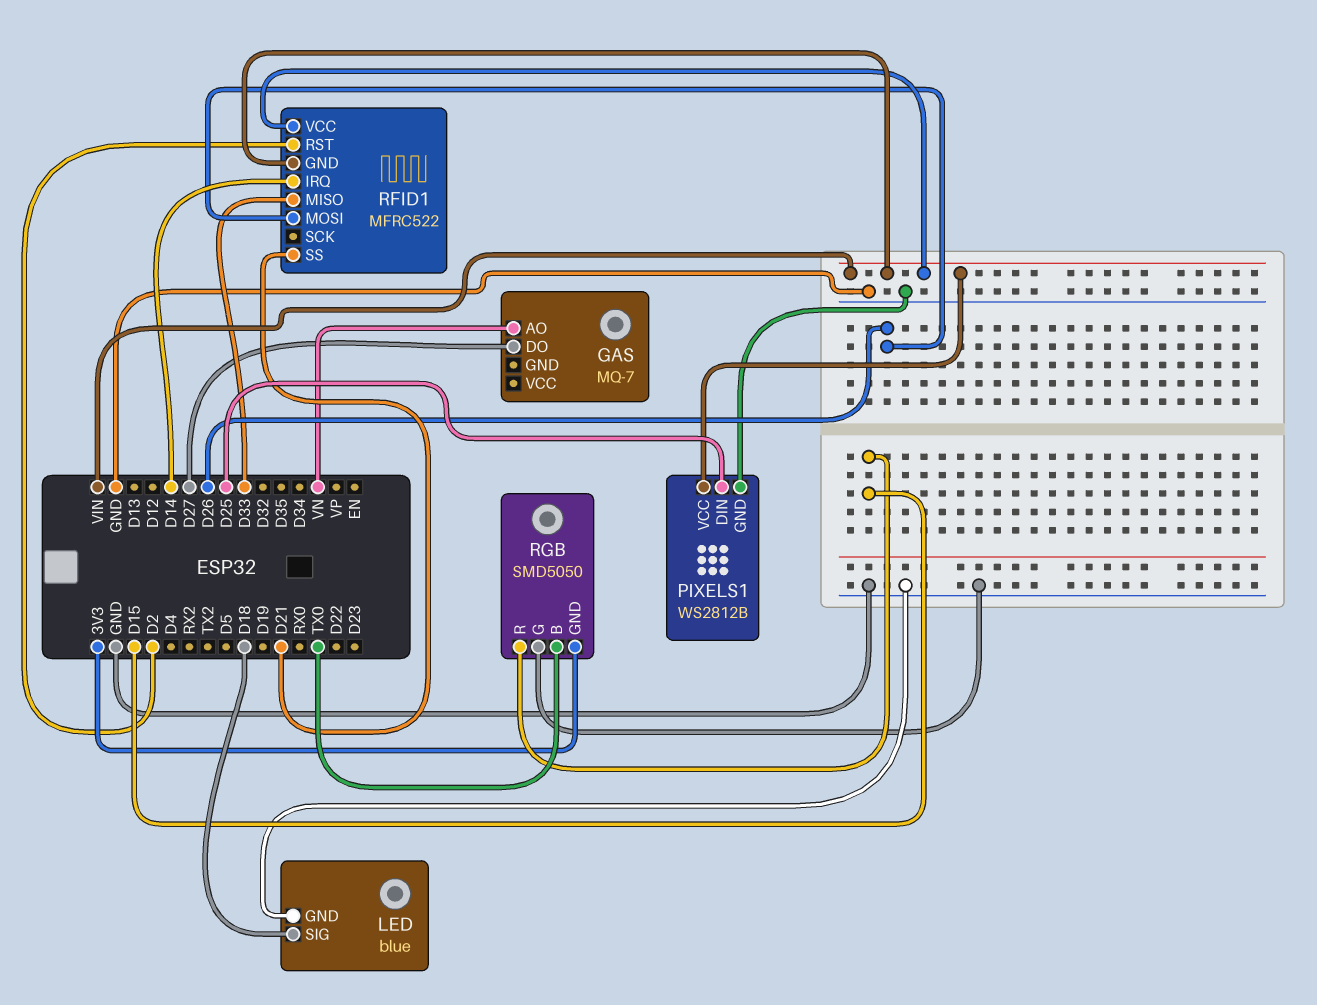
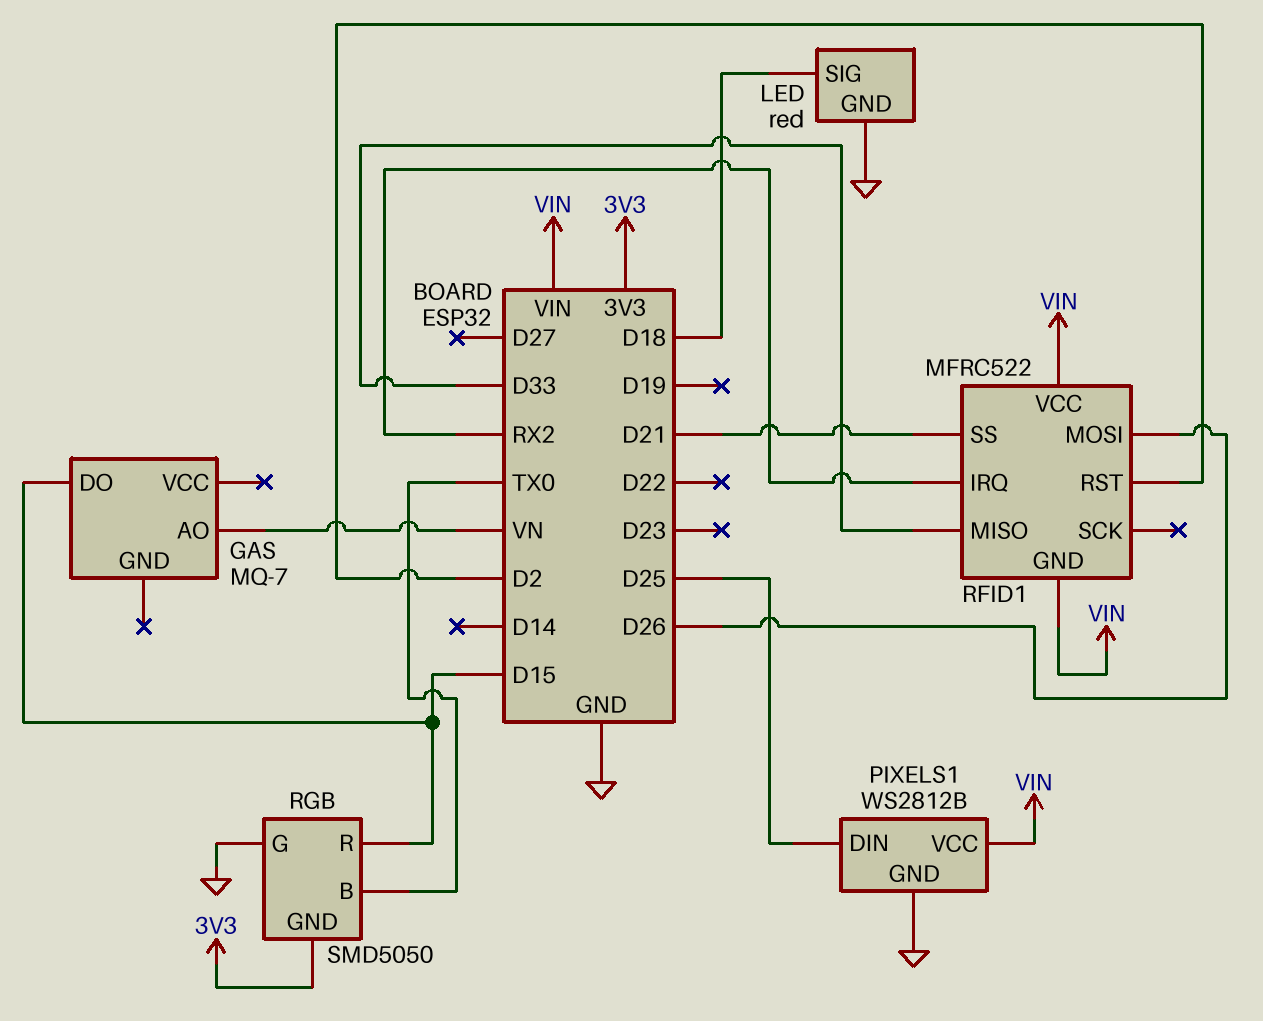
GAS pin DO: D27 -> D15
LED: blue -> red
RFID1 pin IRQ: D14 -> RX2

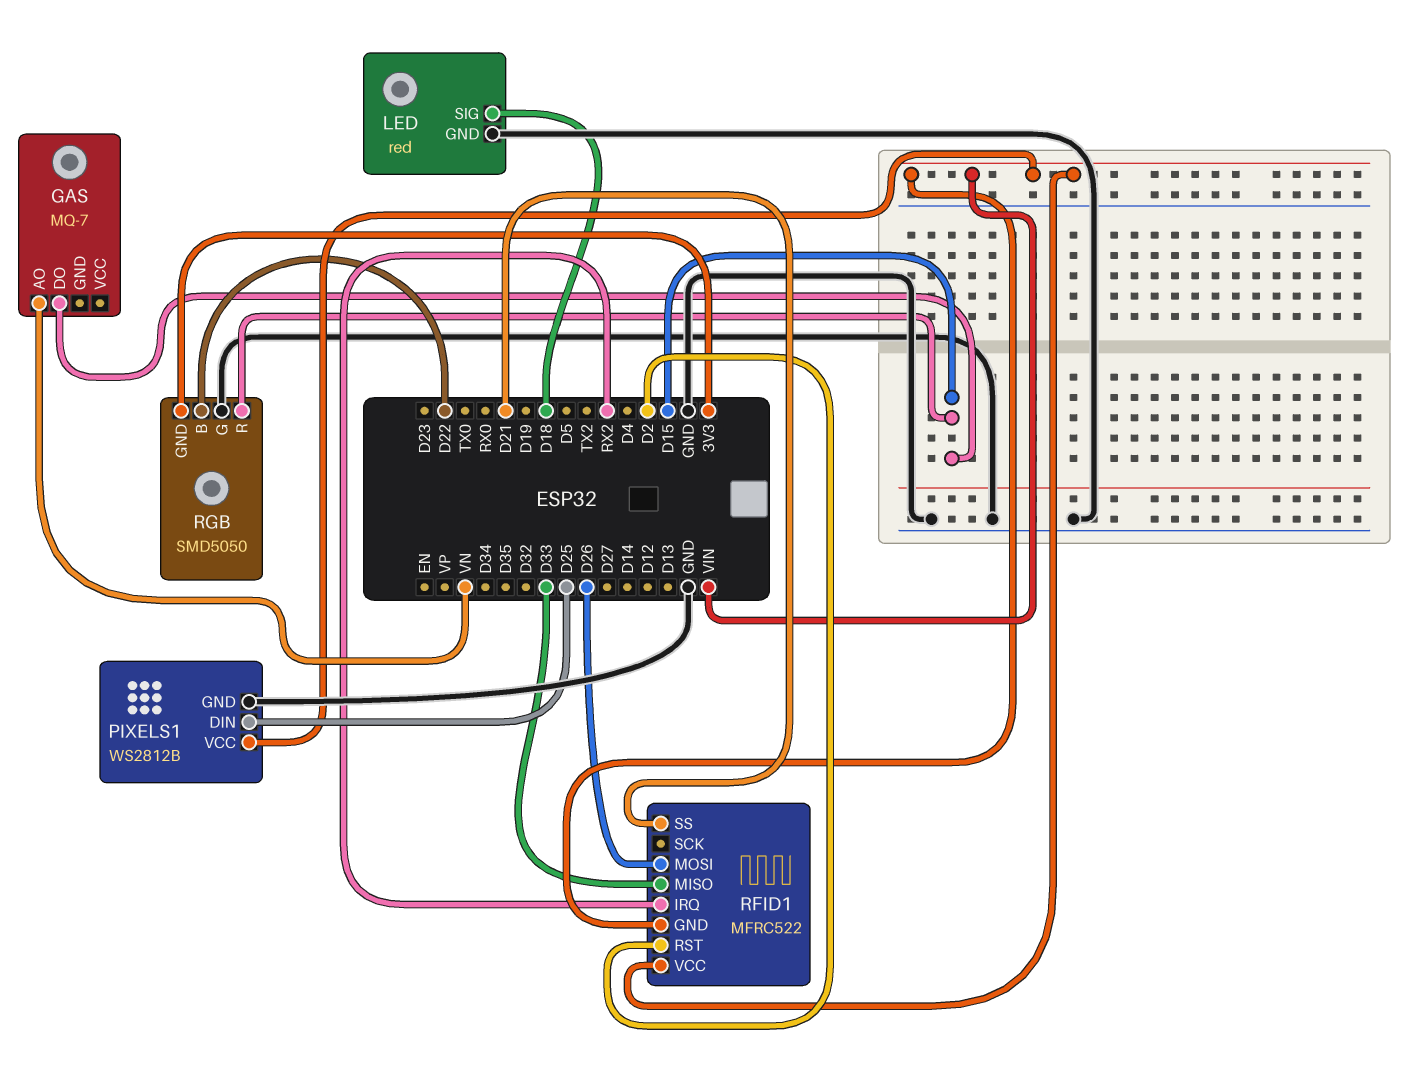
RGB pin B: TX0 -> D22

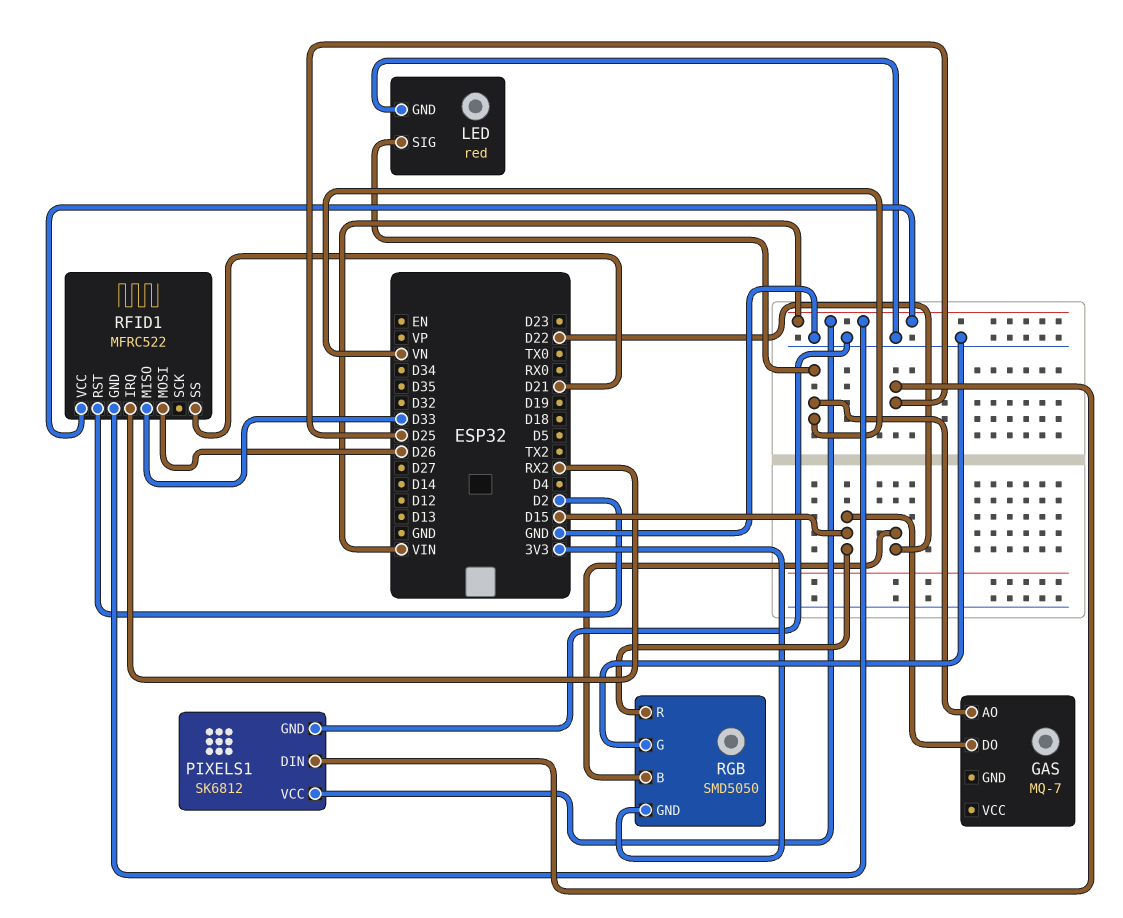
LED pin SIG: D18 -> VN
PIXELS1: WS2812B -> SK6812

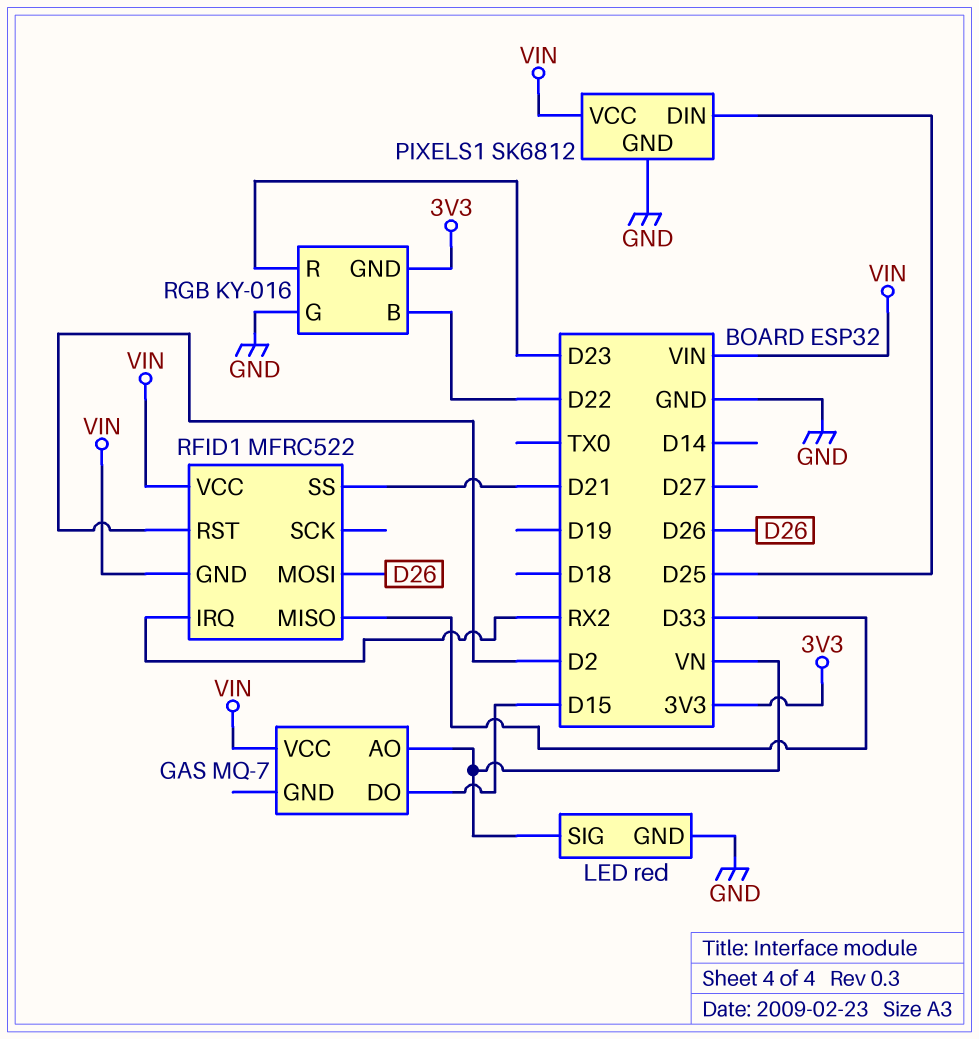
GAS pin VCC: none -> VIN
RGB: SMD5050 -> KY-016
RGB pin R: D15 -> D23

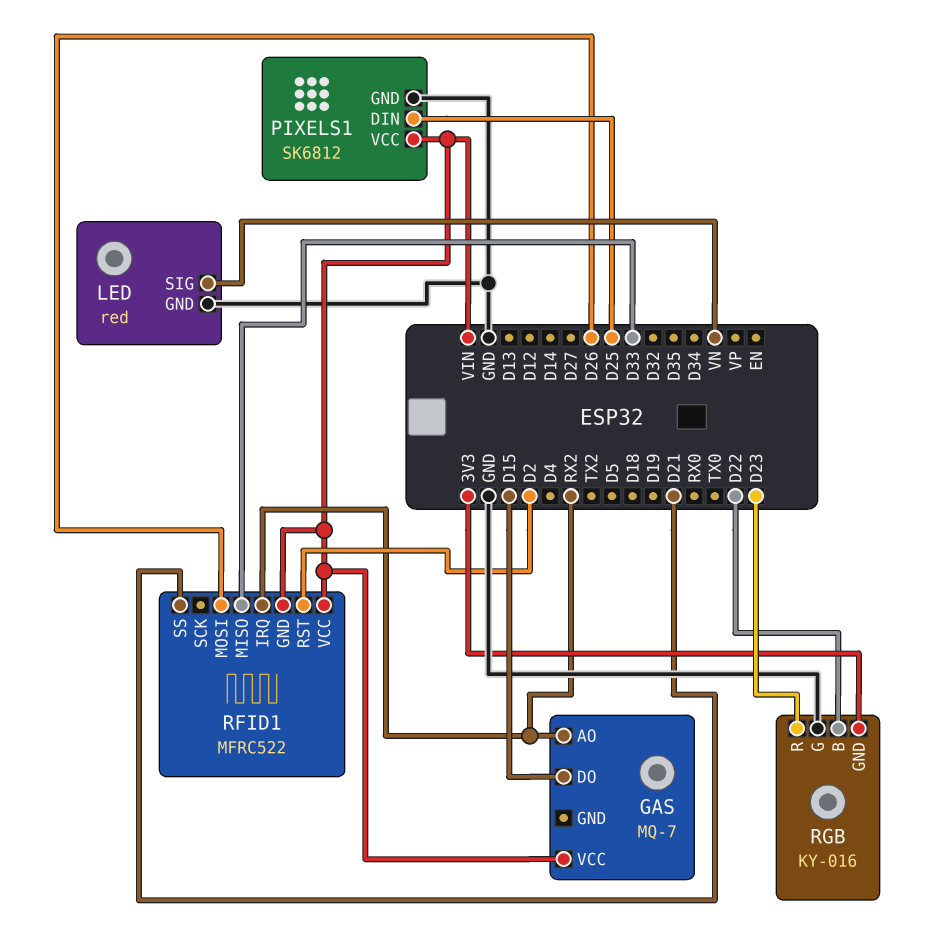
GAS pin AO: VN -> RX2

